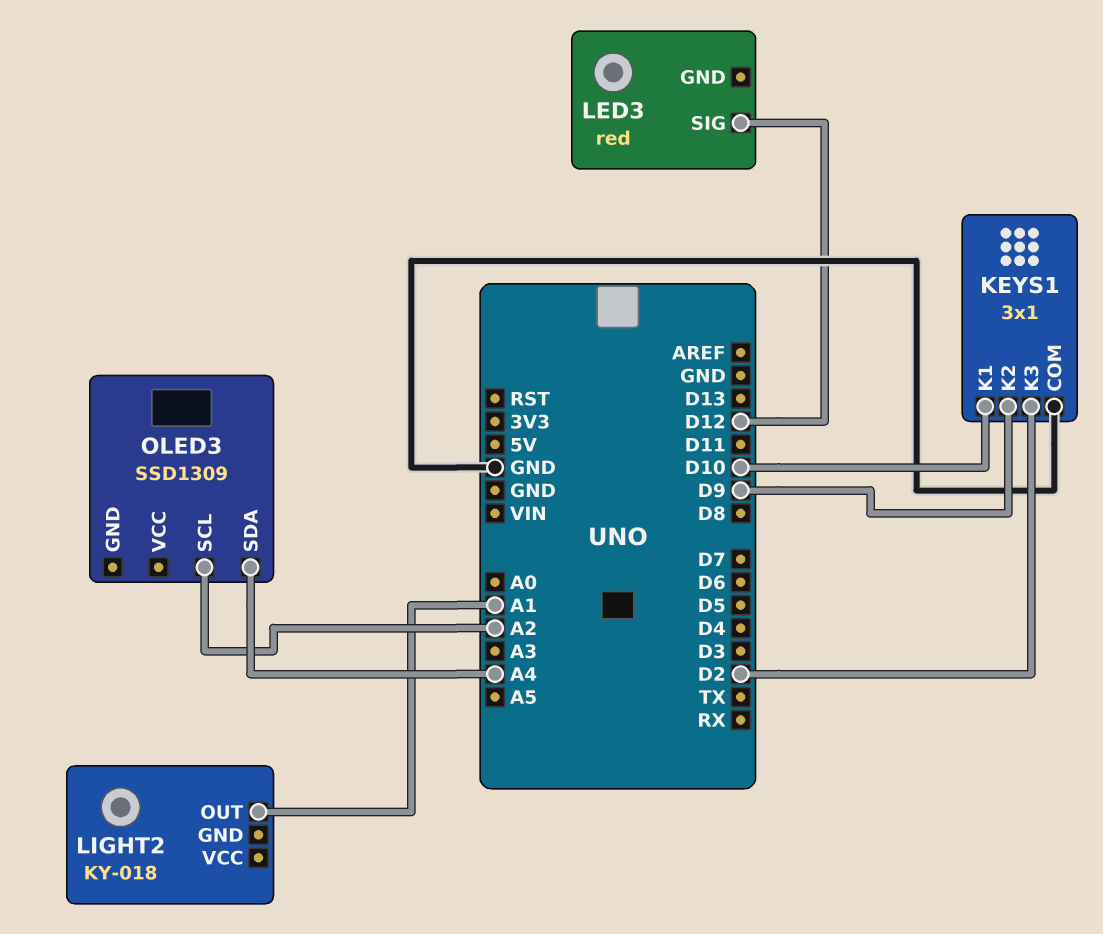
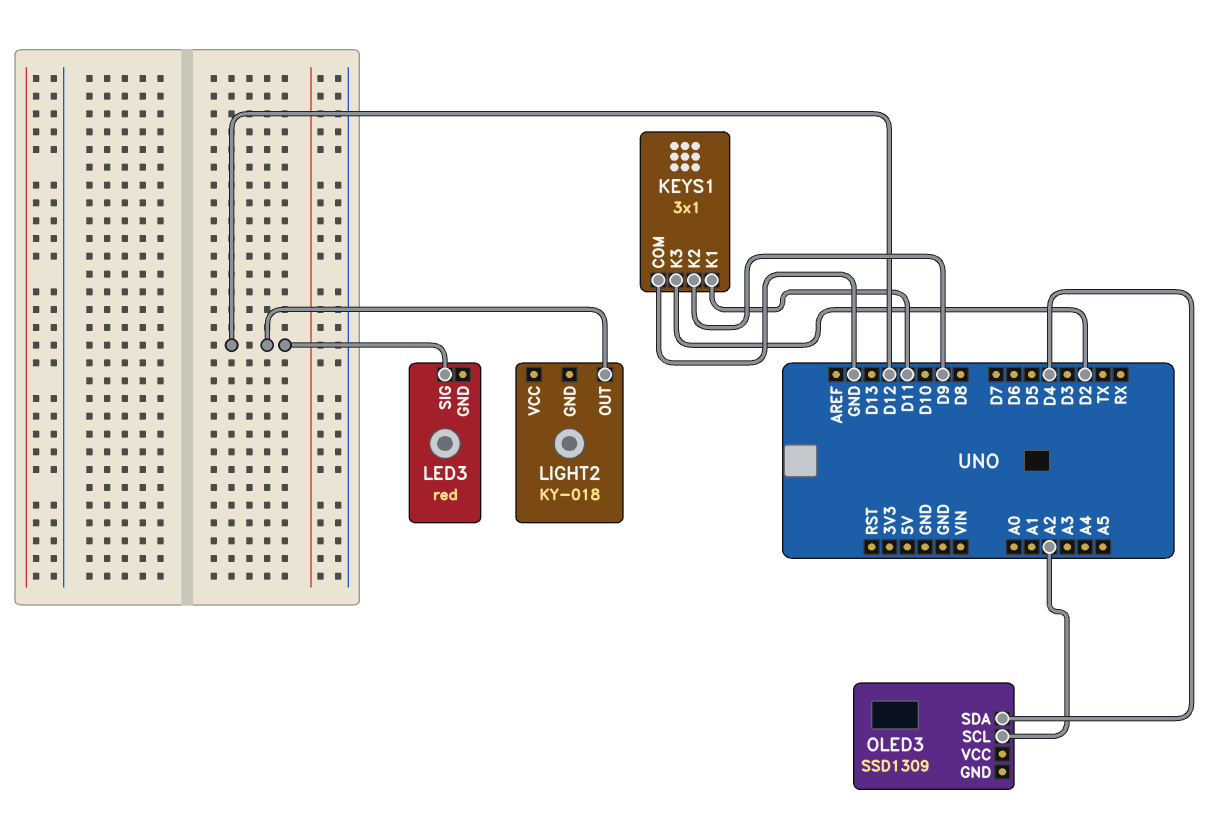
KEYS1 pin K1: D10 -> D11
LIGHT2 pin OUT: A1 -> D12
OLED3 pin SDA: A4 -> D4

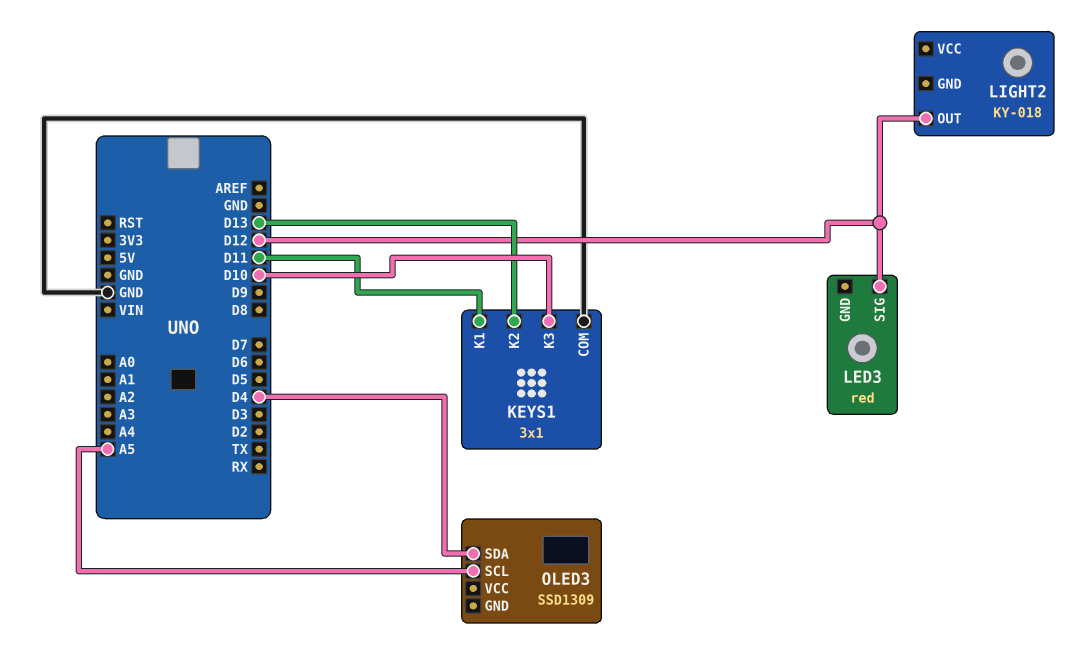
KEYS1 pin K2: D9 -> D13
KEYS1 pin K3: D2 -> D10
OLED3 pin SCL: A2 -> A5

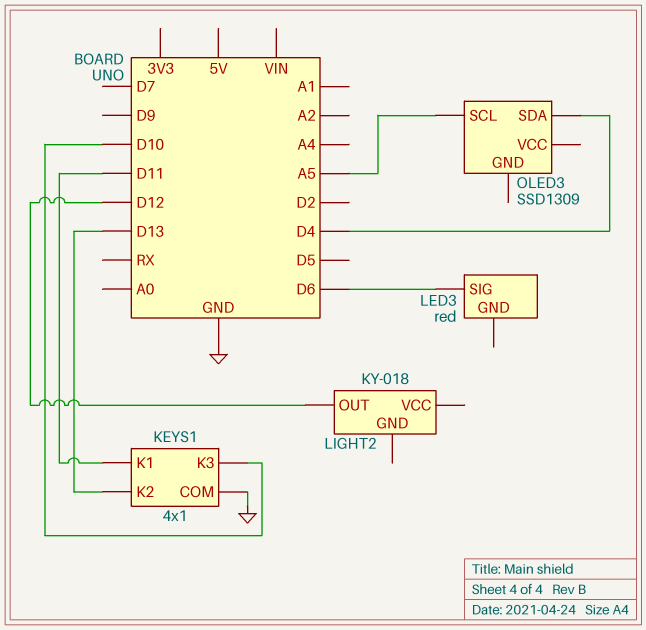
KEYS1: 3x1 -> 4x1
LED3 pin SIG: D12 -> D6

